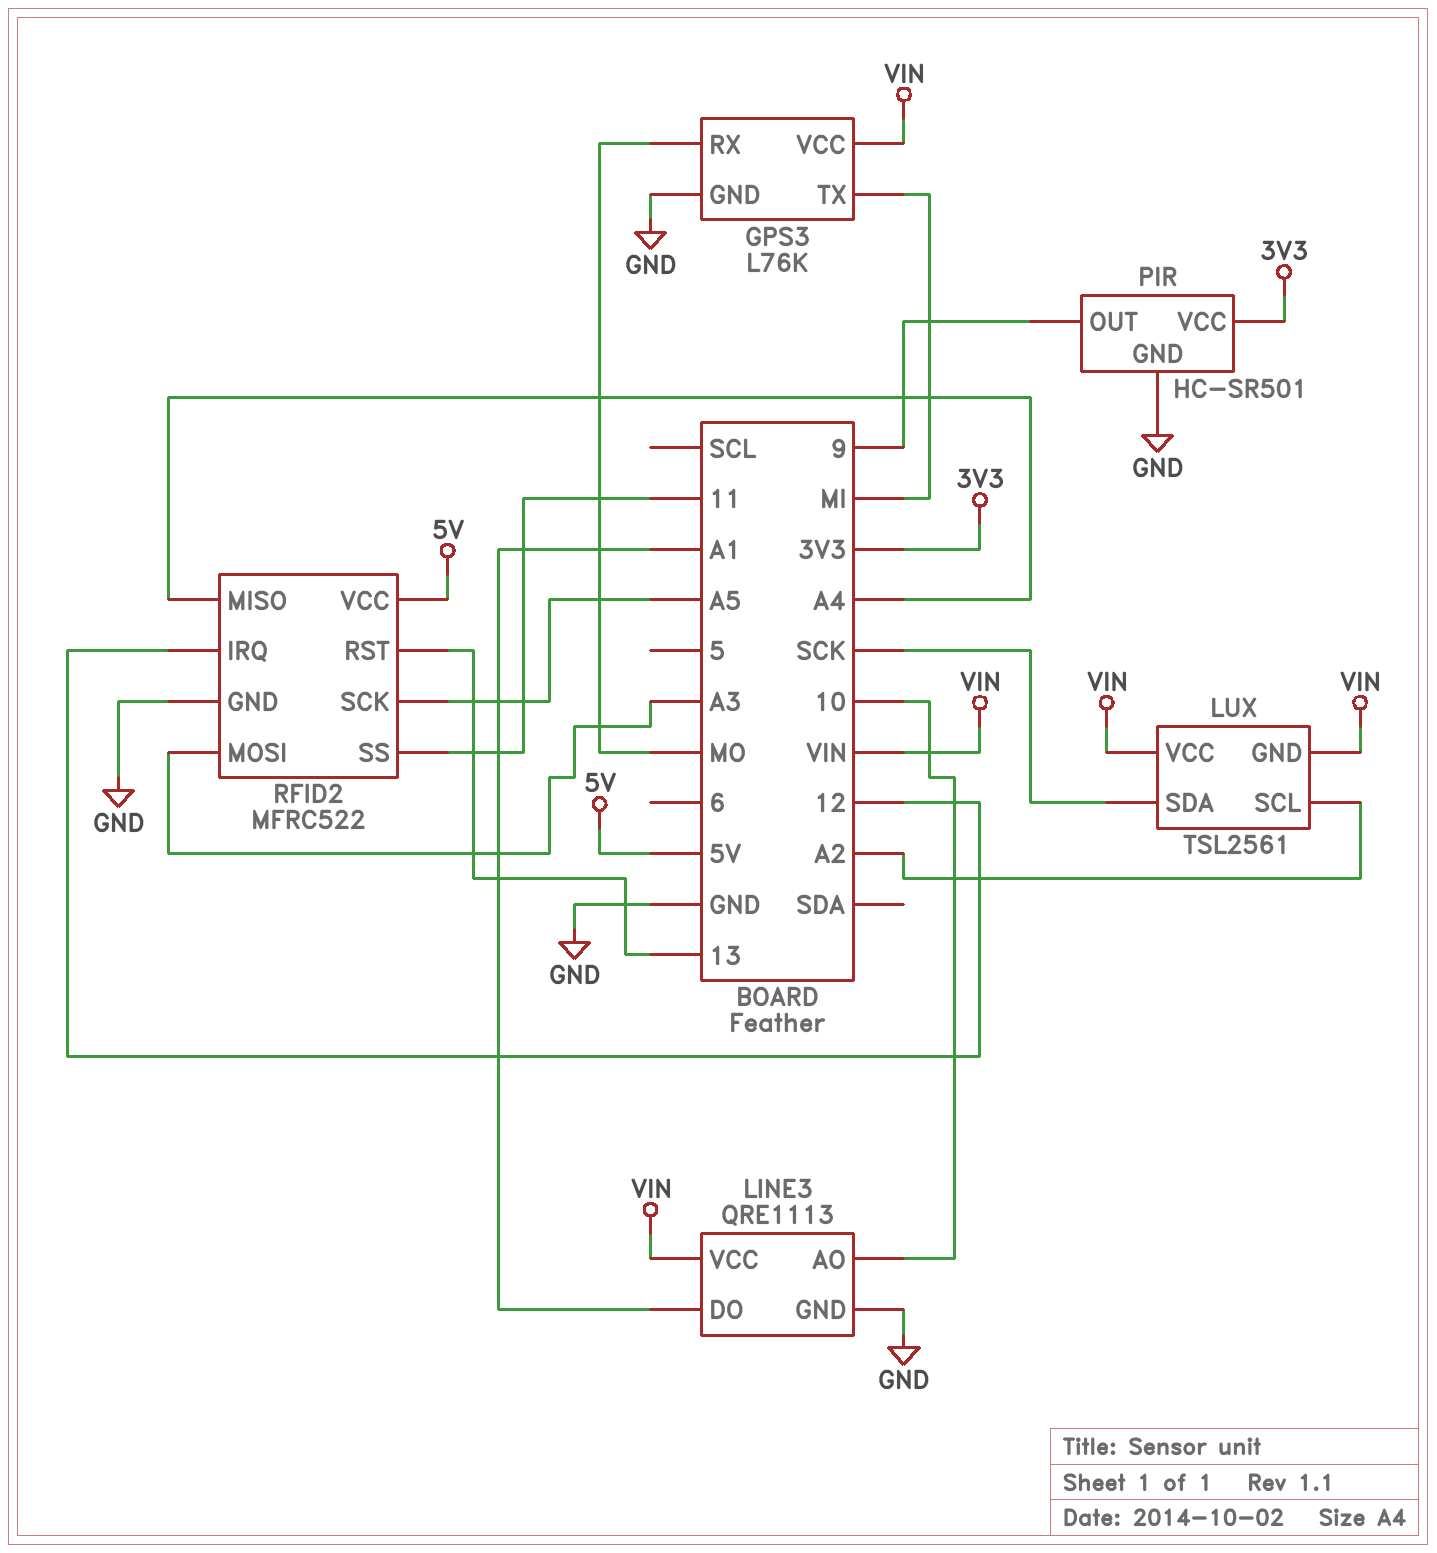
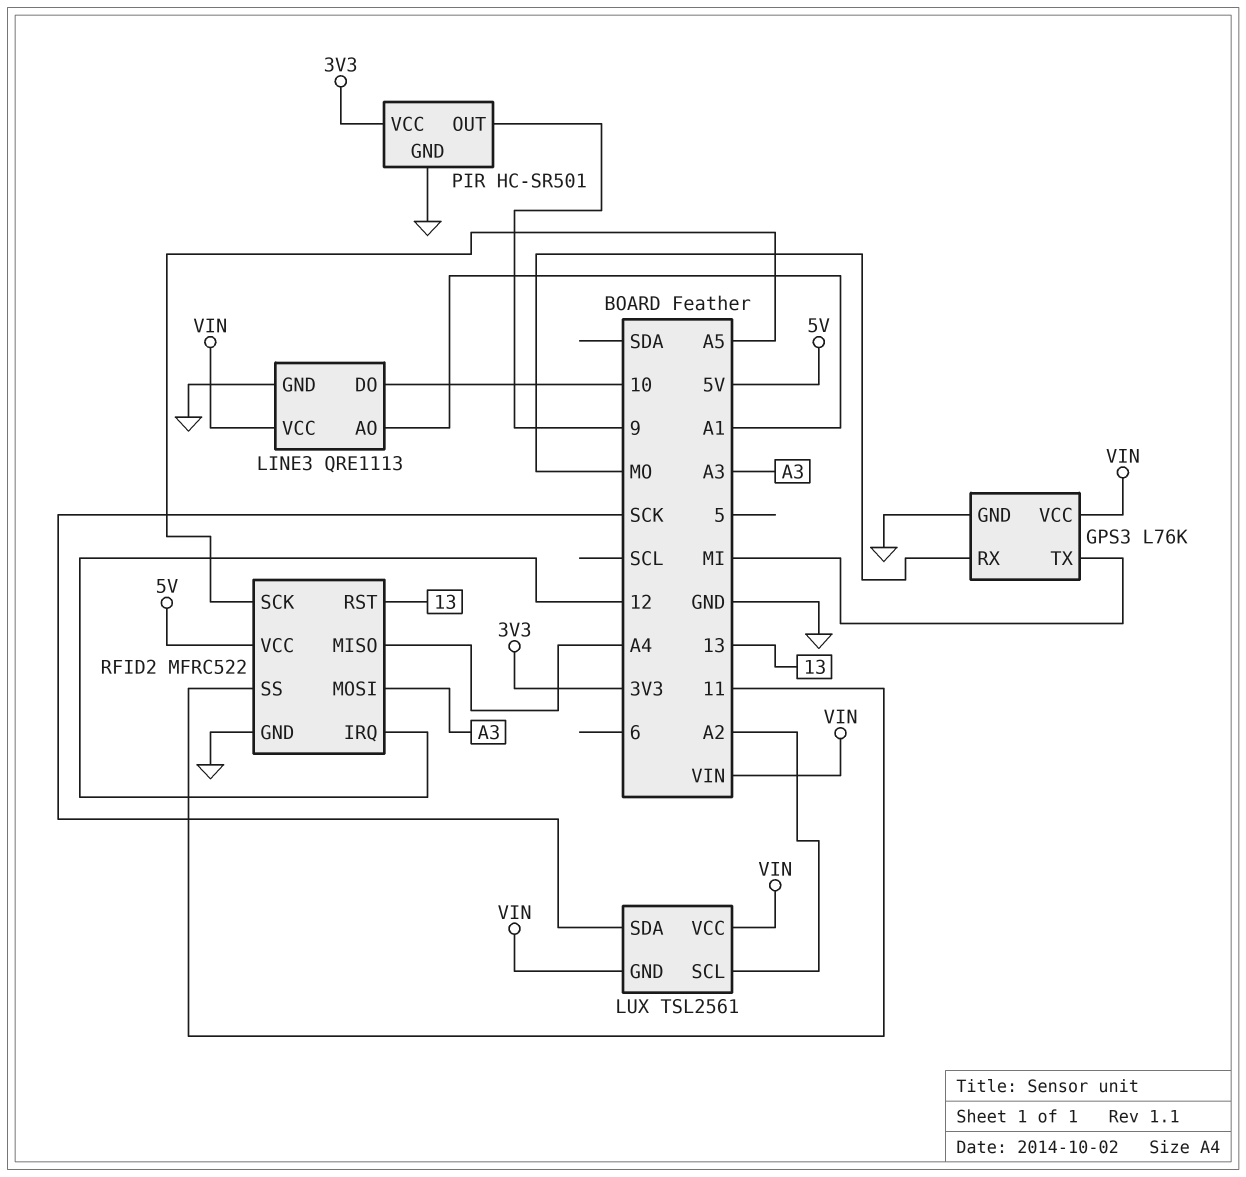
LINE3 pin AO: 10 -> A1
LINE3 pin DO: A1 -> 10

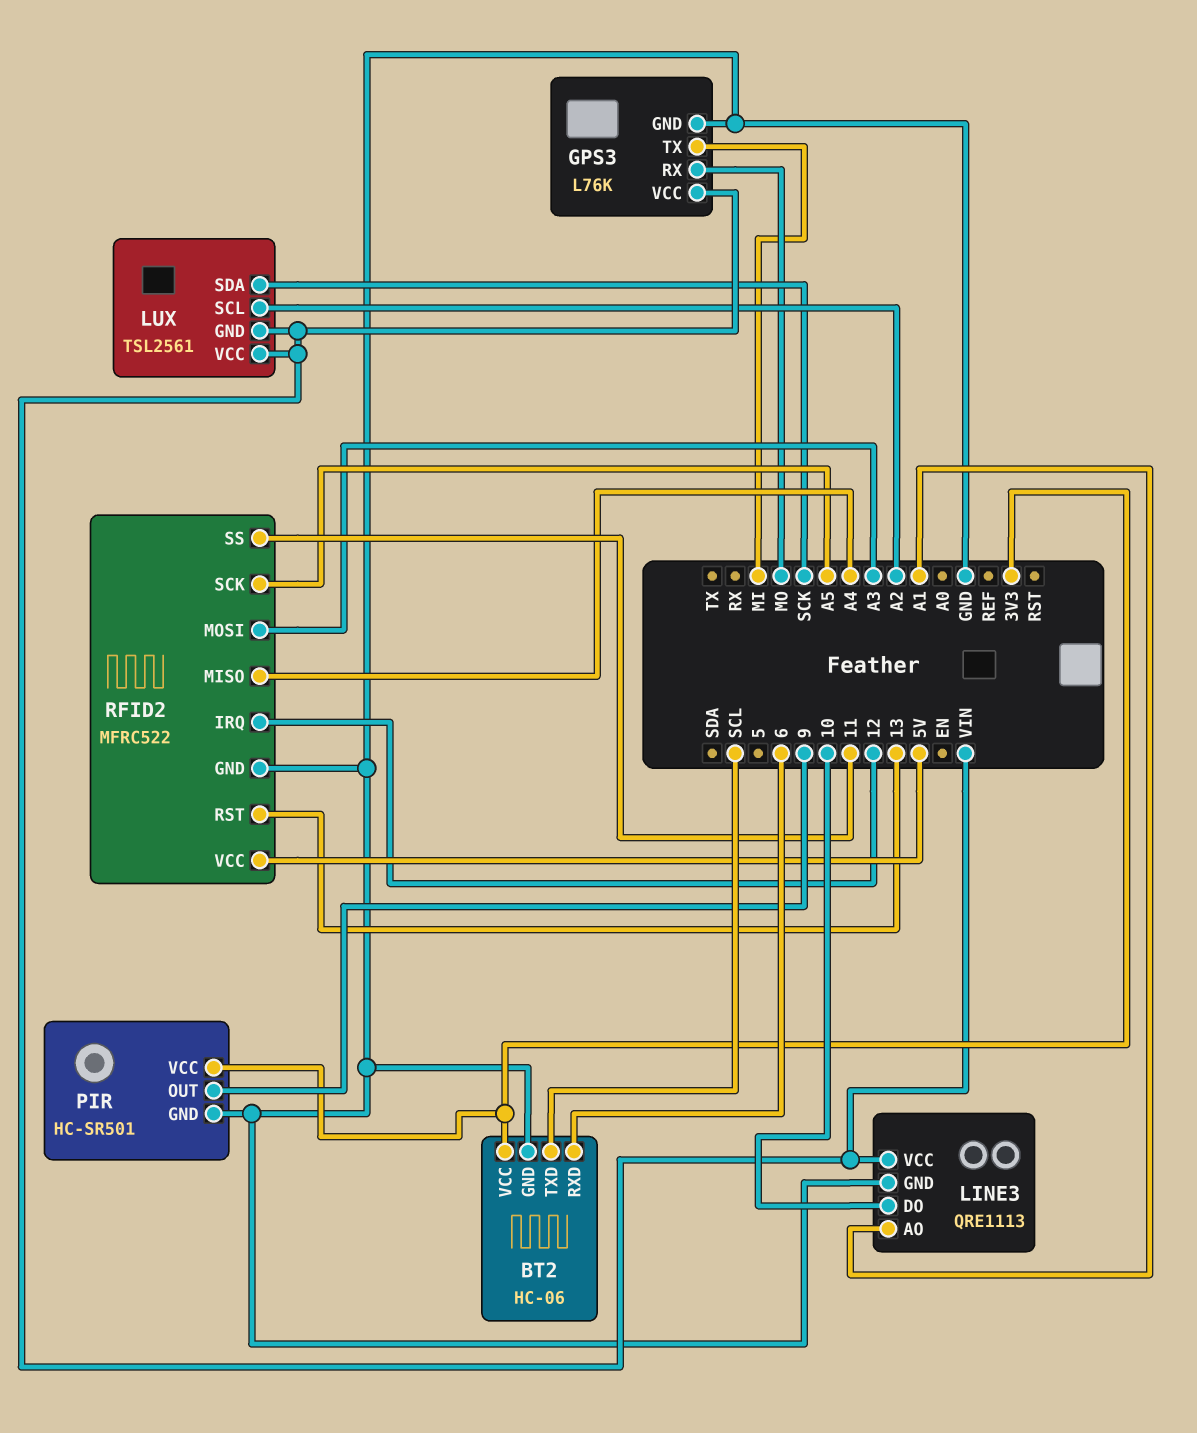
BT2: none -> HC-06
BT2 pin GND: none -> GND
BT2 pin RXD: none -> 6
BT2 pin TXD: none -> SCL
BT2 pin VCC: none -> 3V3

